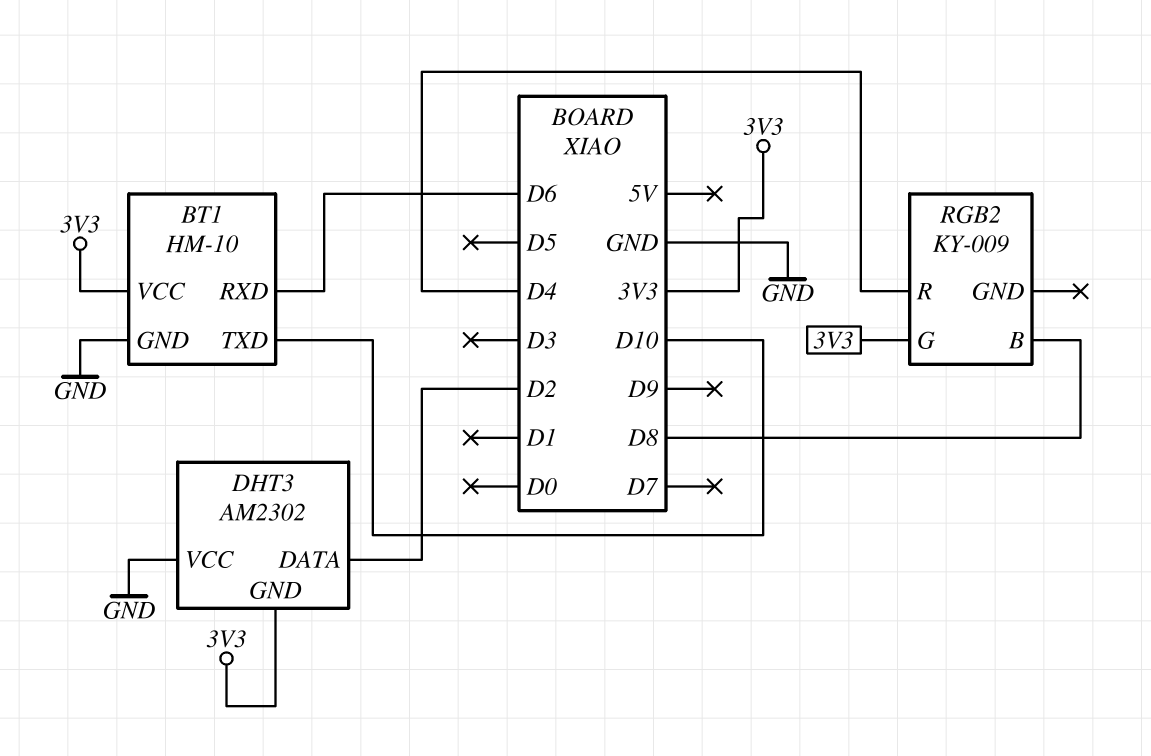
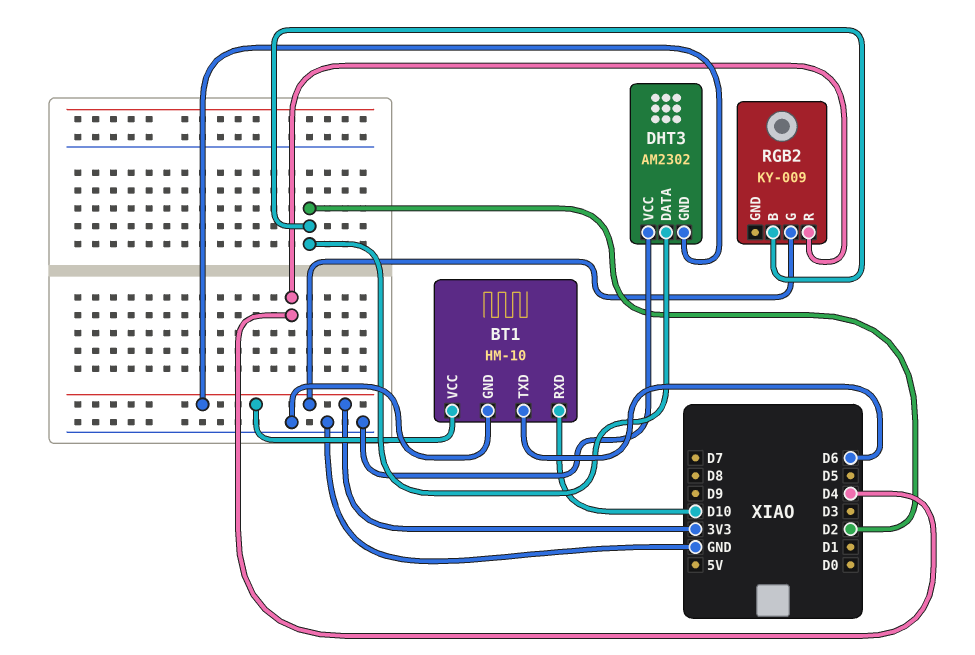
BT1 pin RXD: D6 -> D10
BT1 pin TXD: D10 -> D6
RGB2 pin B: D8 -> D2

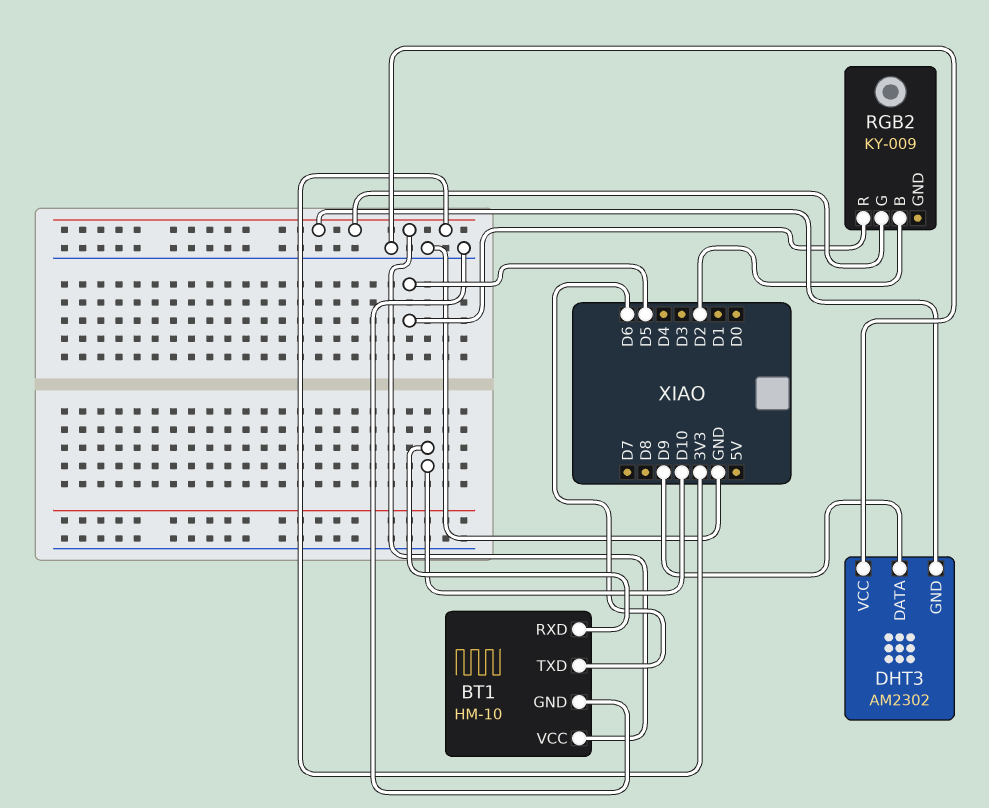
DHT3 pin DATA: D2 -> D9
RGB2 pin R: D4 -> D5

